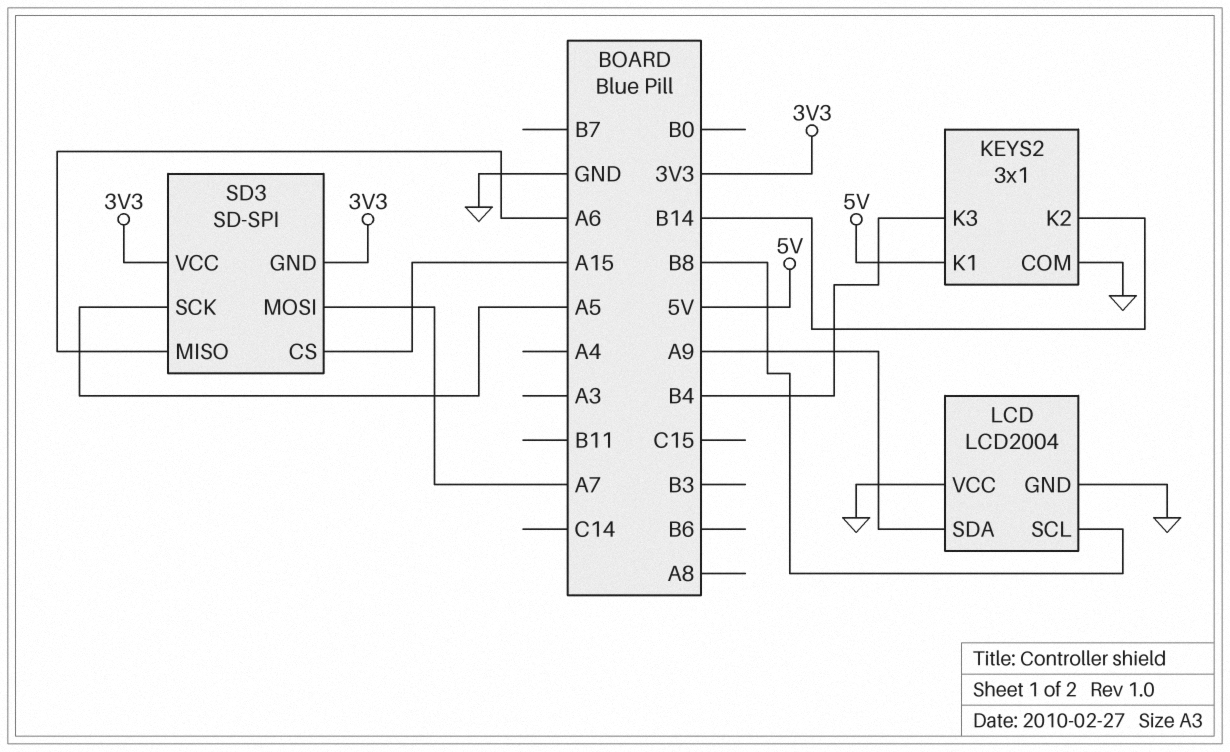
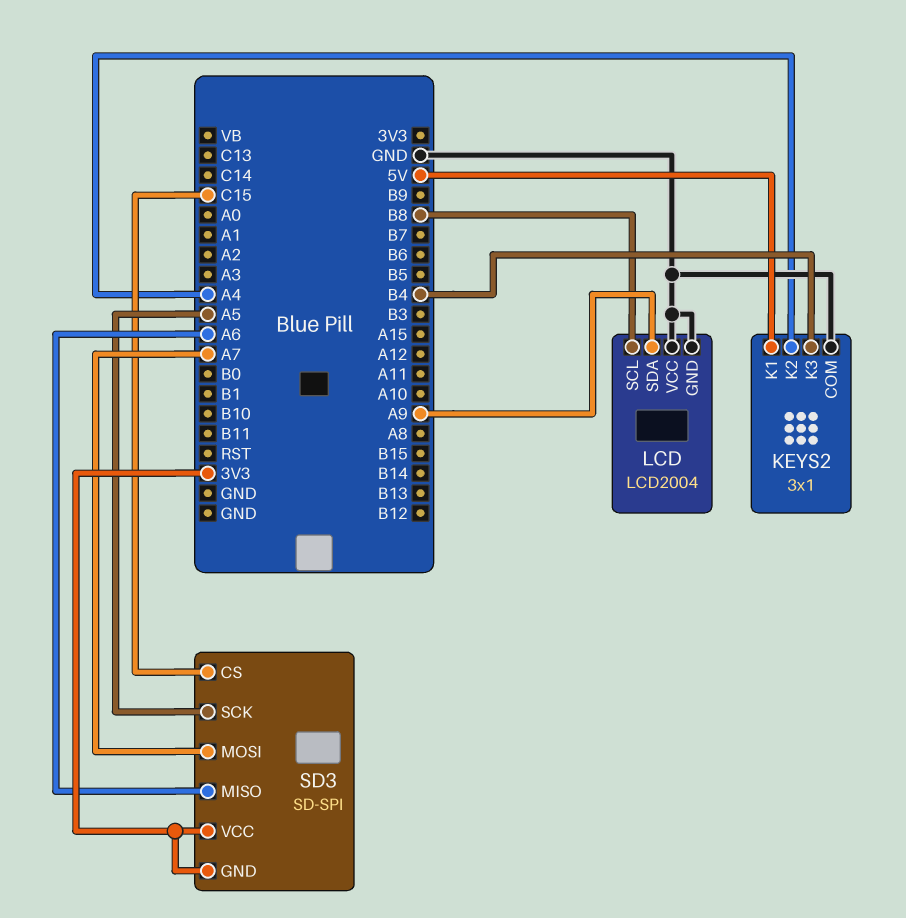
KEYS2 pin K2: B14 -> A4
SD3 pin CS: A15 -> C15

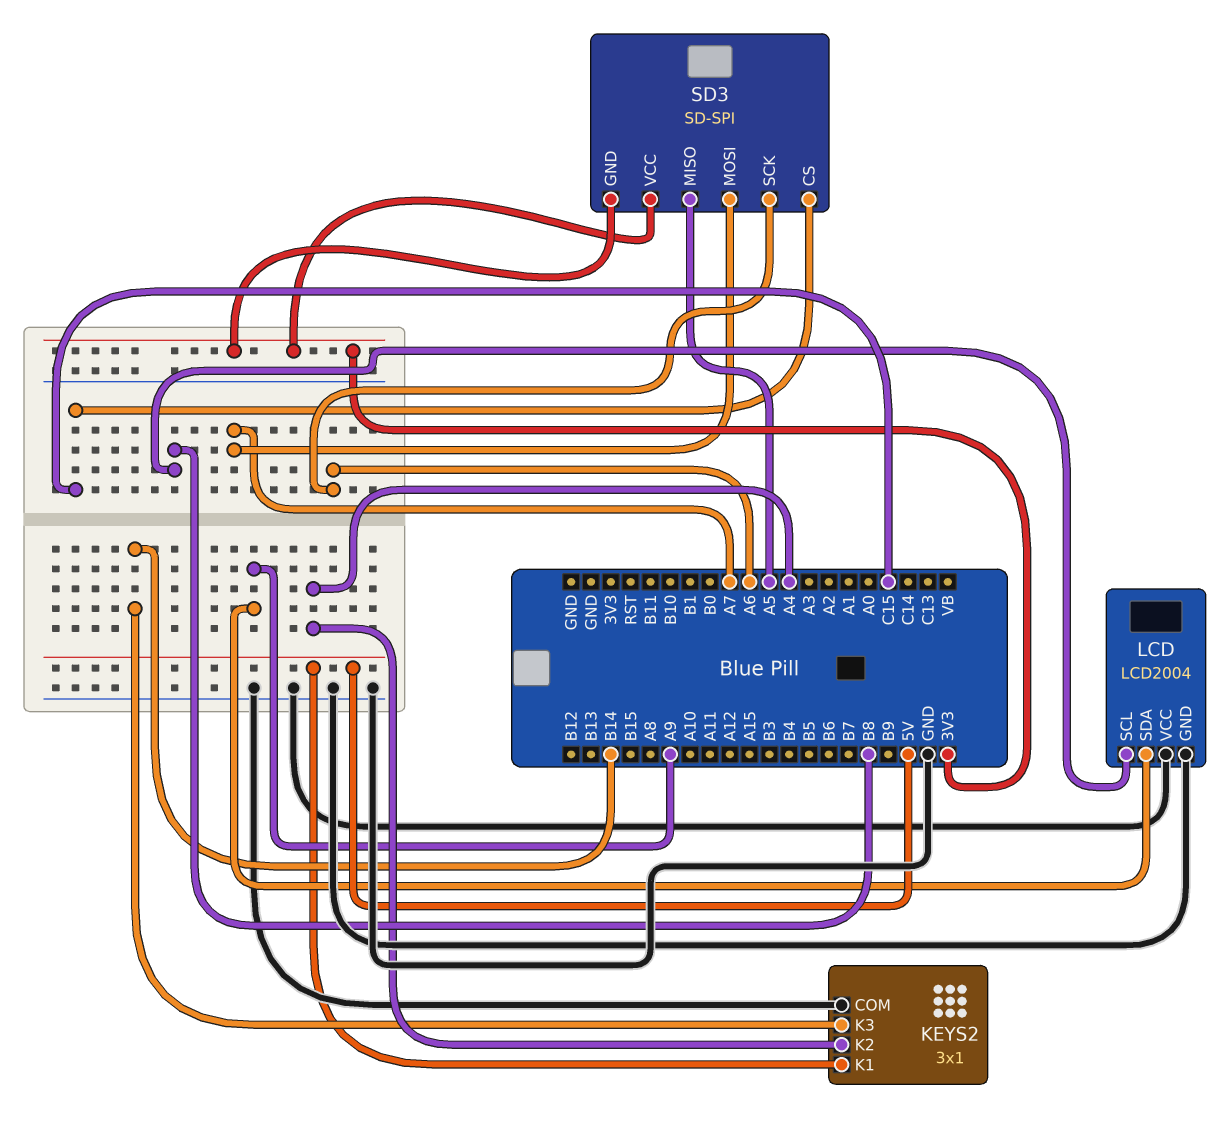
KEYS2 pin K3: B4 -> B14
SD3 pin MISO: A6 -> A5
SD3 pin SCK: A5 -> A6

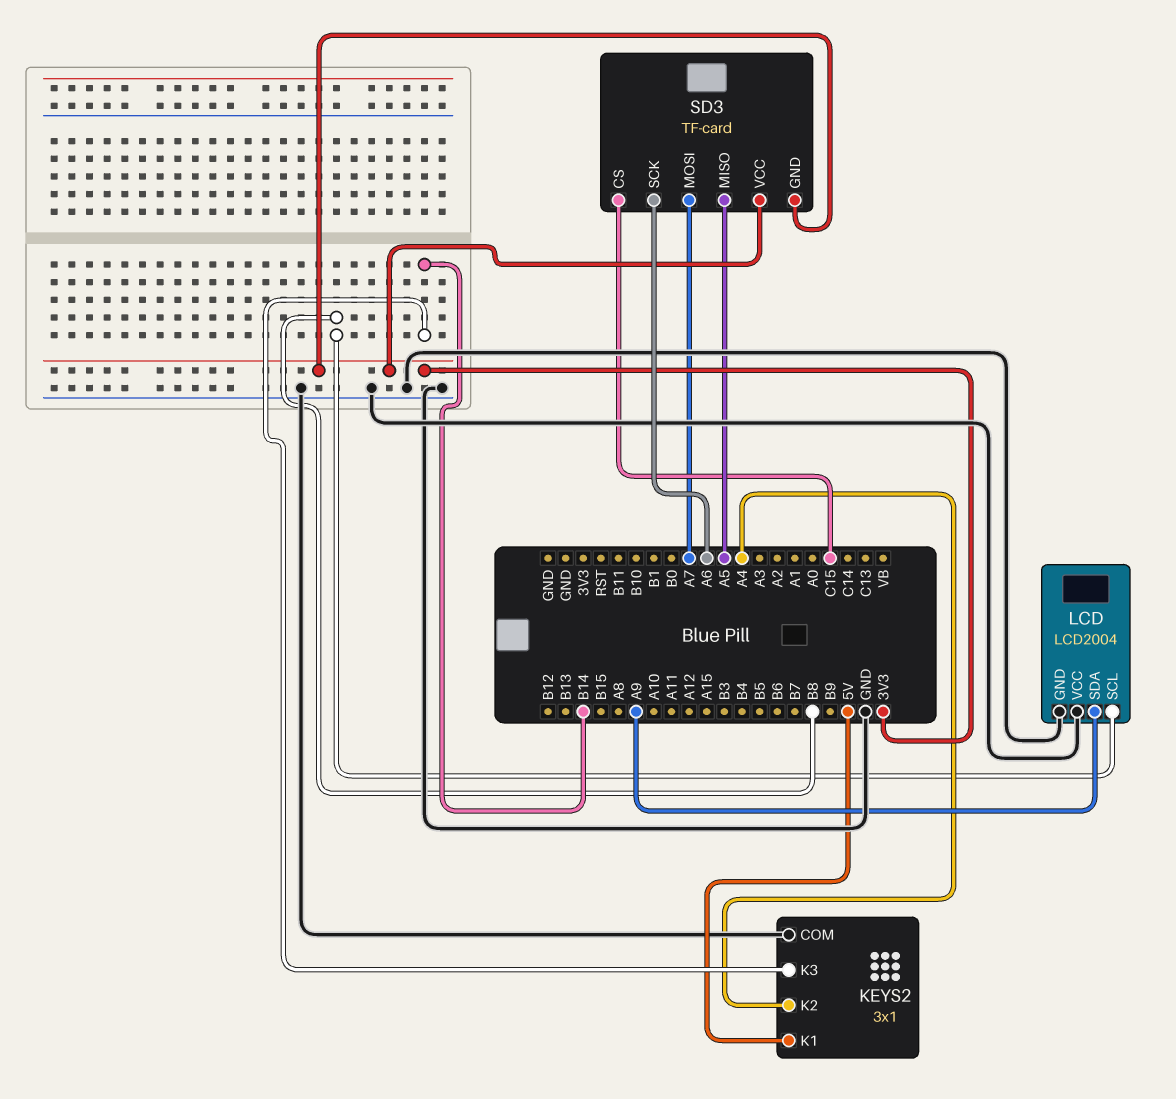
SD3: SD-SPI -> TF-card

